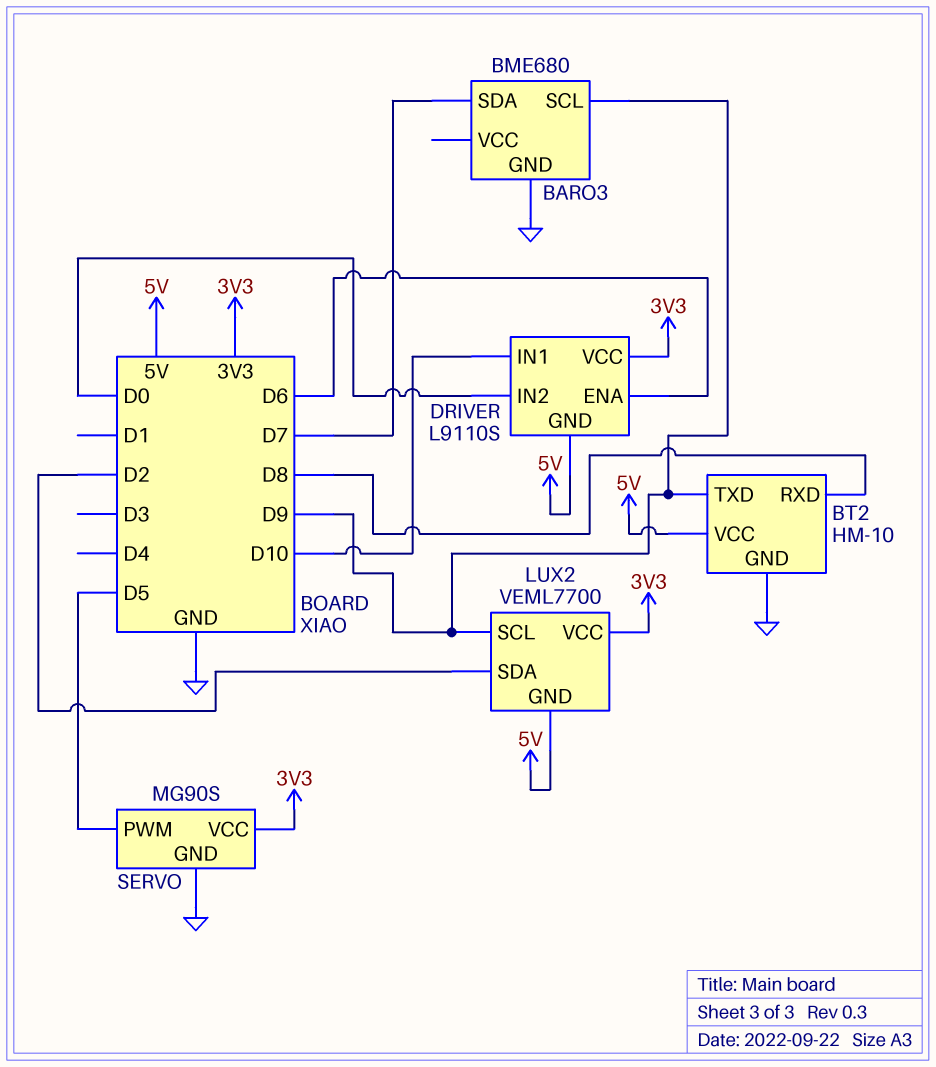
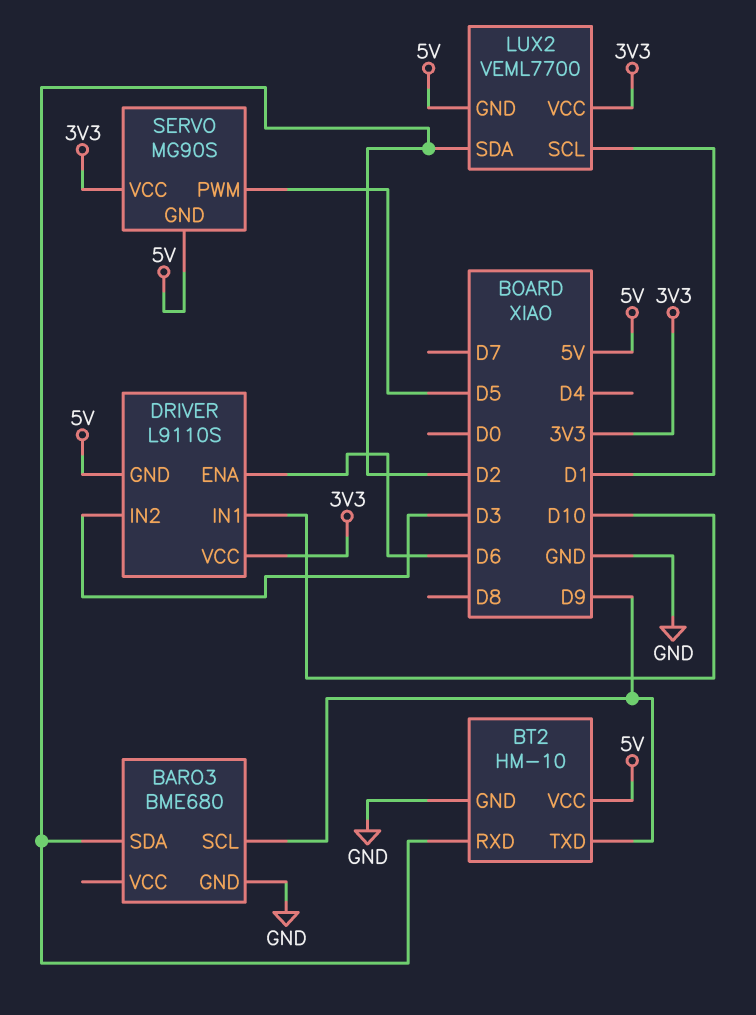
BARO3 pin SDA: D7 -> D2
BT2 pin RXD: D8 -> D2
DRIVER pin IN2: D0 -> D3
LUX2 pin SCL: D9 -> D1
SERVO pin GND: GND -> 5V

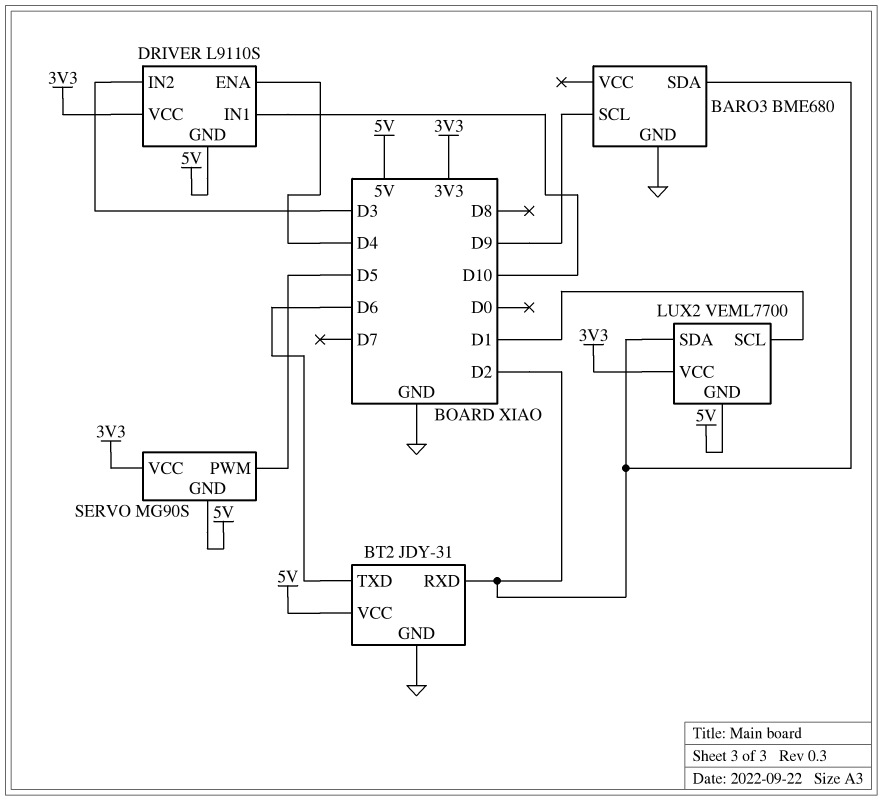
BT2: HM-10 -> JDY-31
BT2 pin TXD: D9 -> D6
DRIVER pin ENA: D6 -> D4

